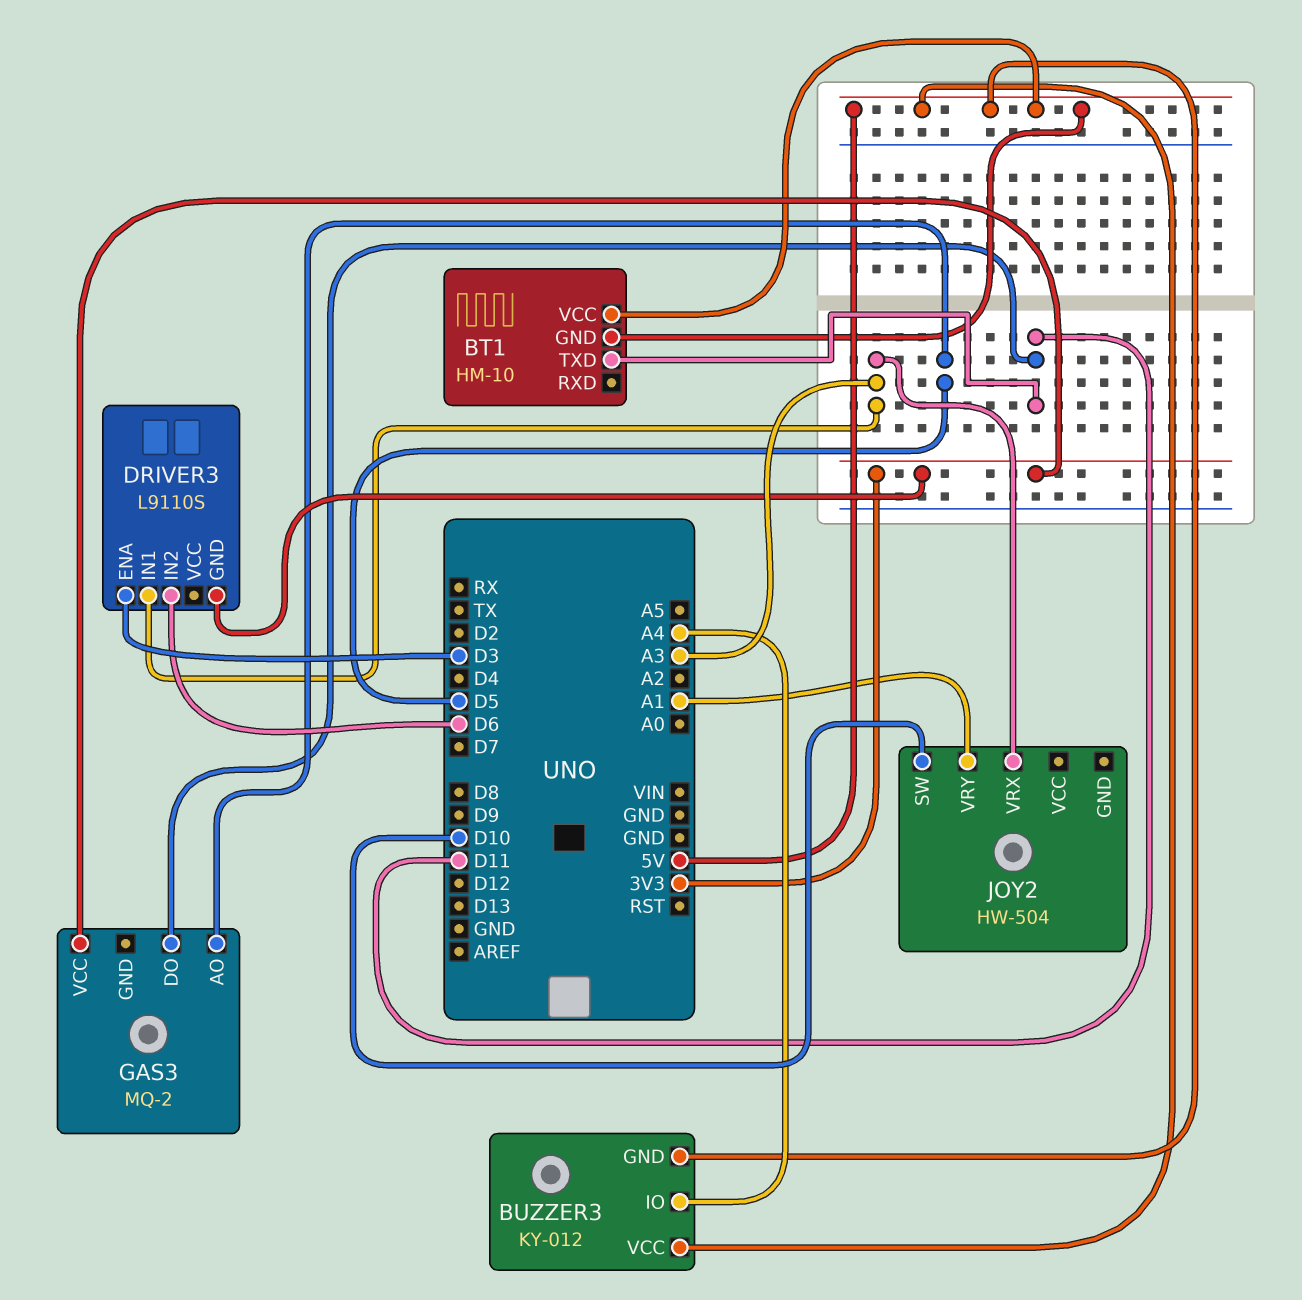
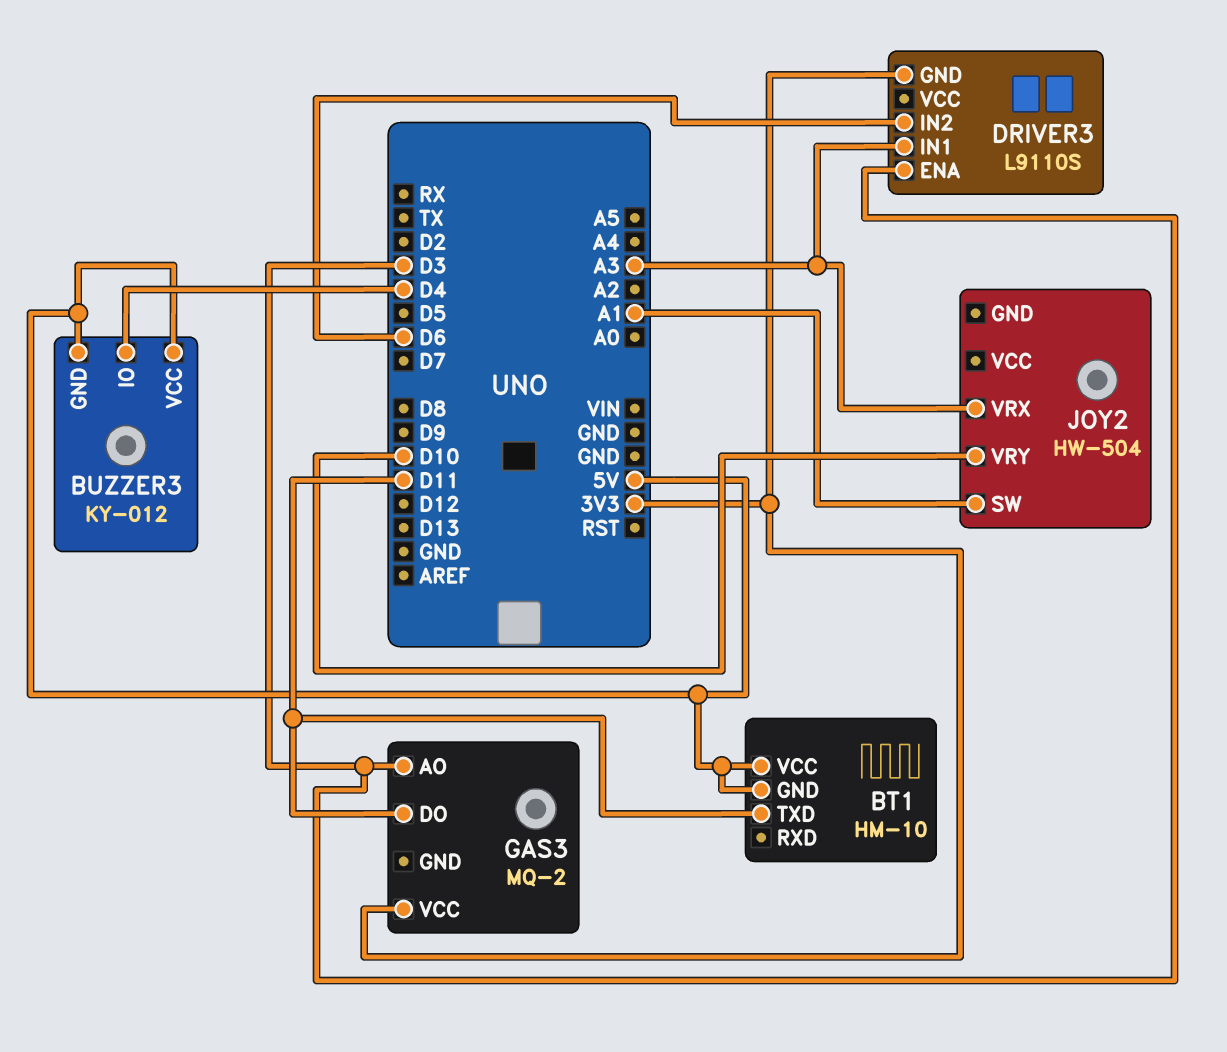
BUZZER3 pin IO: A4 -> D4
GAS3 pin AO: D5 -> D3
JOY2 pin SW: D10 -> A1
JOY2 pin VRY: A1 -> D10

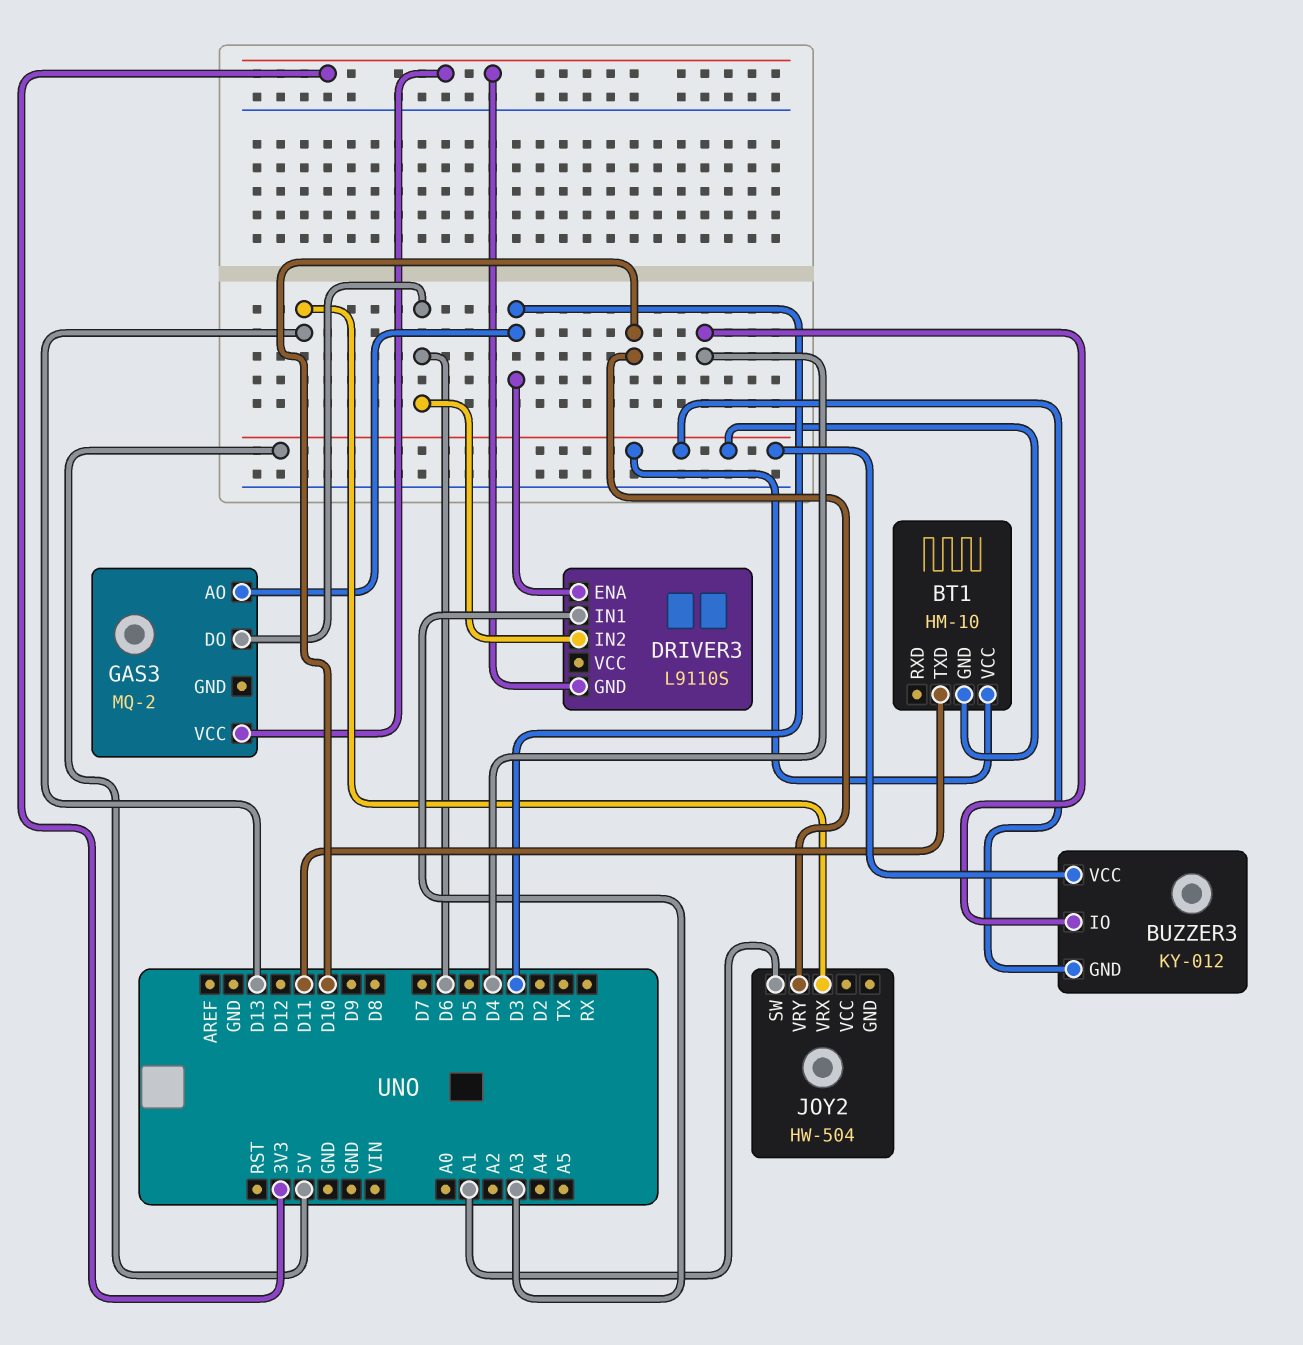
GAS3 pin DO: D11 -> D6
JOY2 pin VRX: A3 -> D13

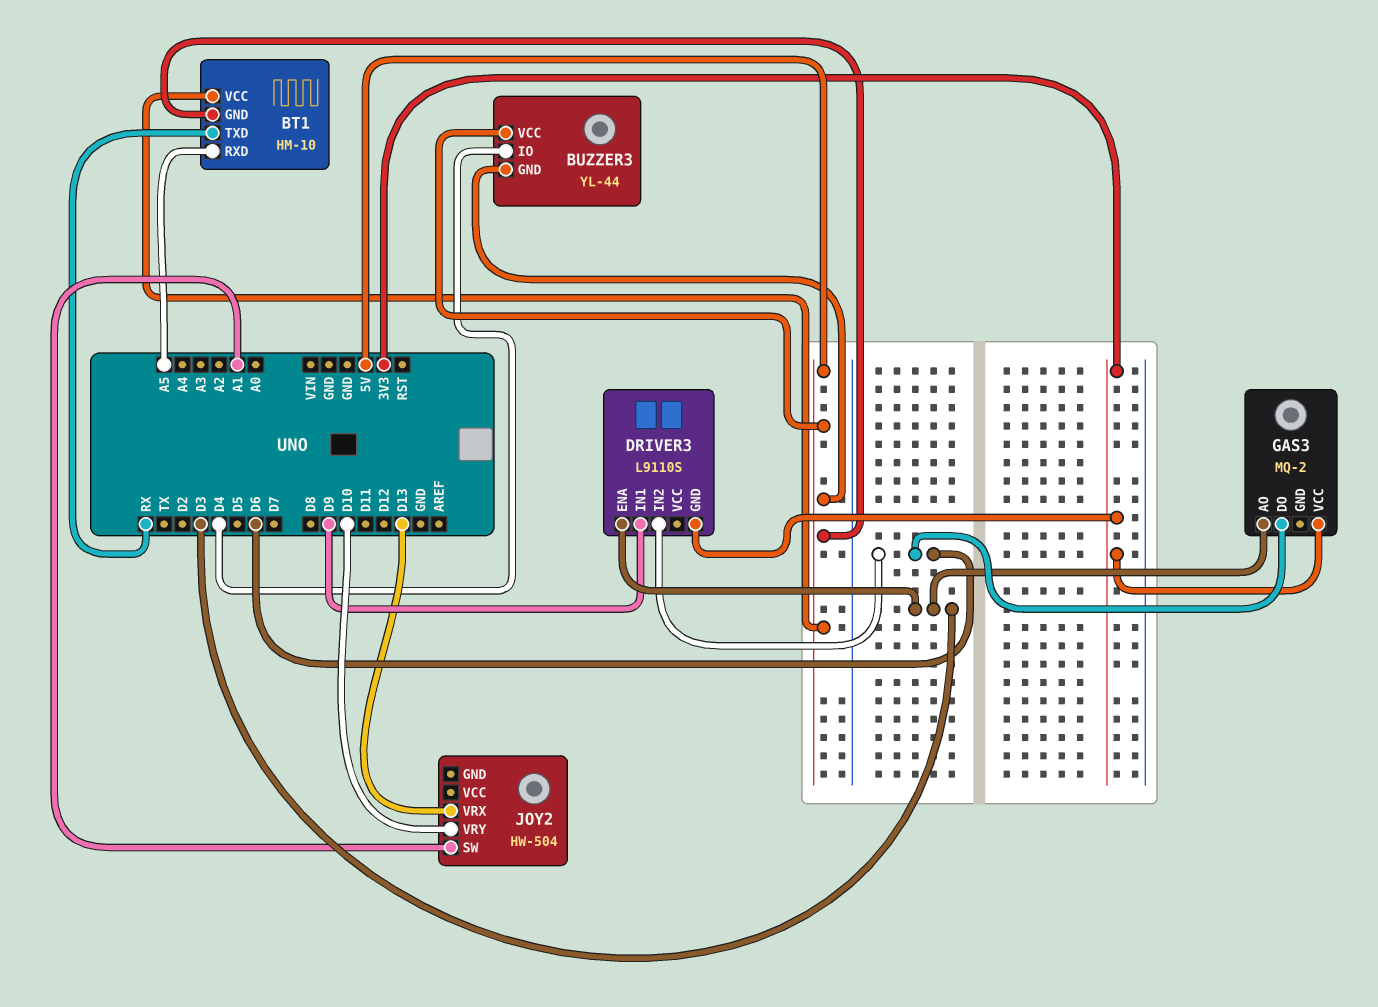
BT1 pin RXD: none -> A5
BT1 pin TXD: D11 -> RX
BUZZER3: KY-012 -> YL-44
DRIVER3 pin IN1: A3 -> D9

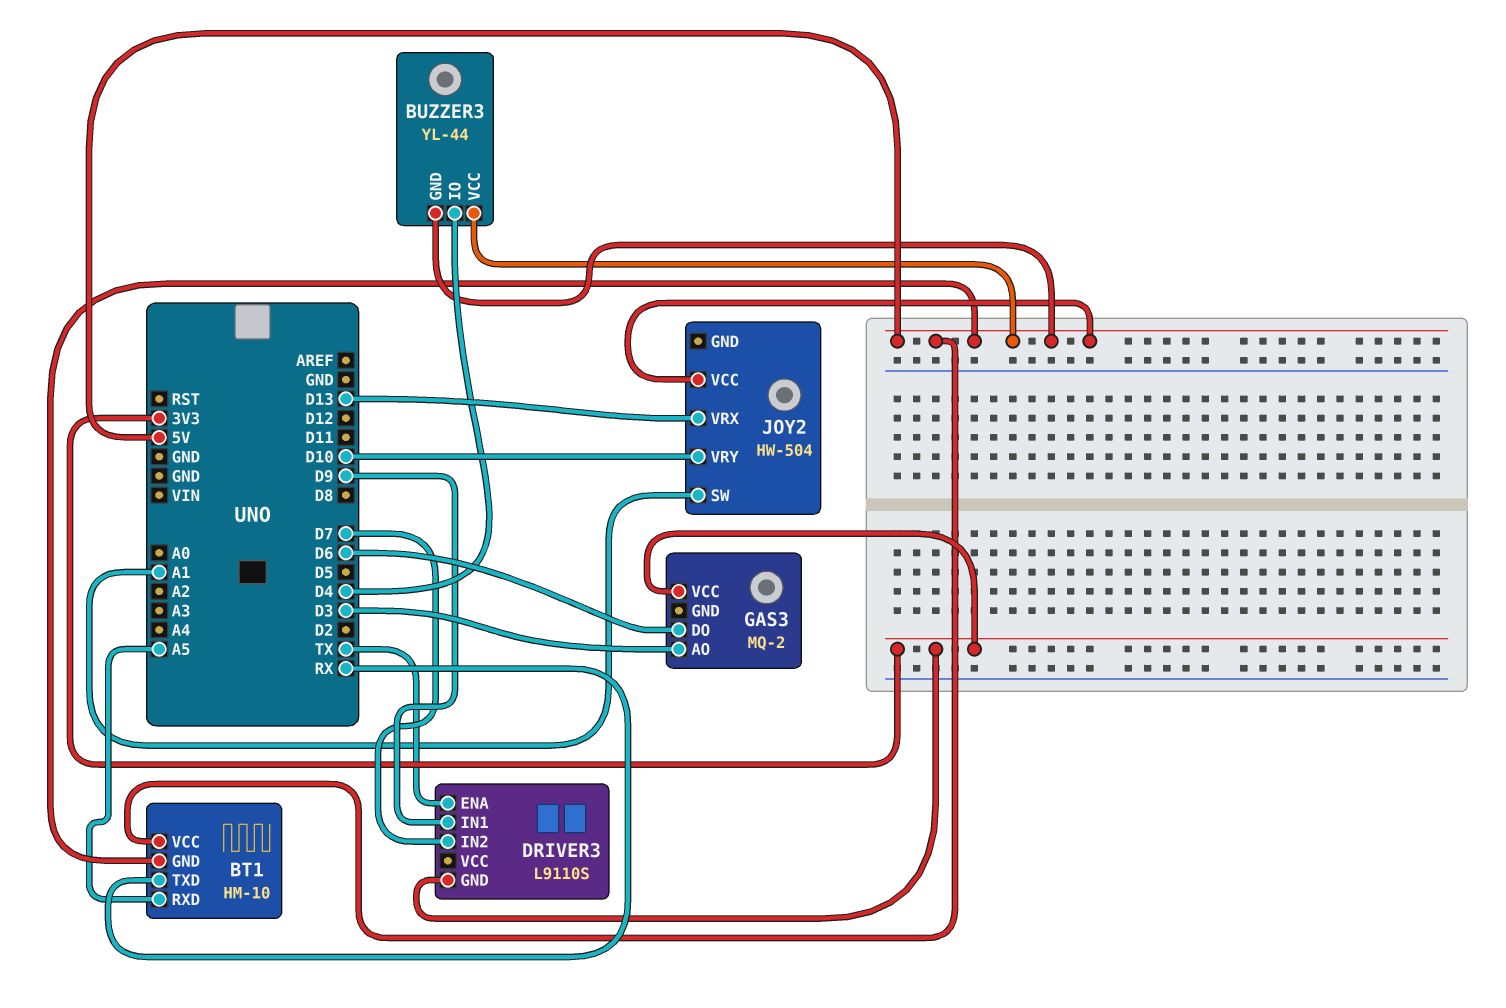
DRIVER3 pin ENA: D3 -> TX
DRIVER3 pin IN2: D6 -> D7
JOY2 pin VCC: none -> 5V

